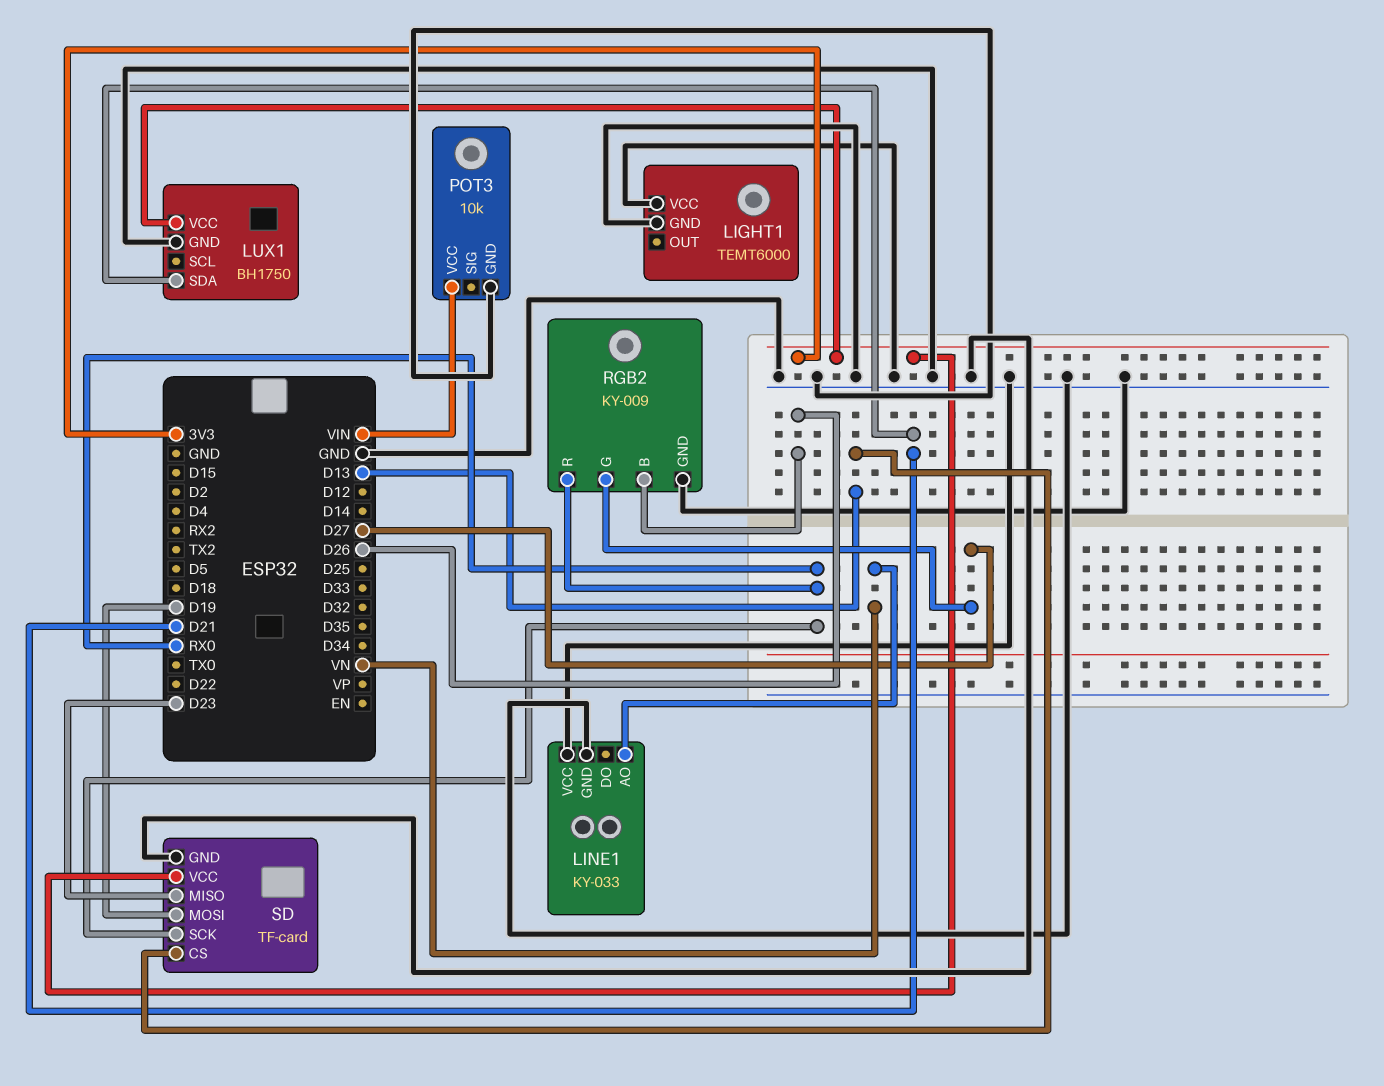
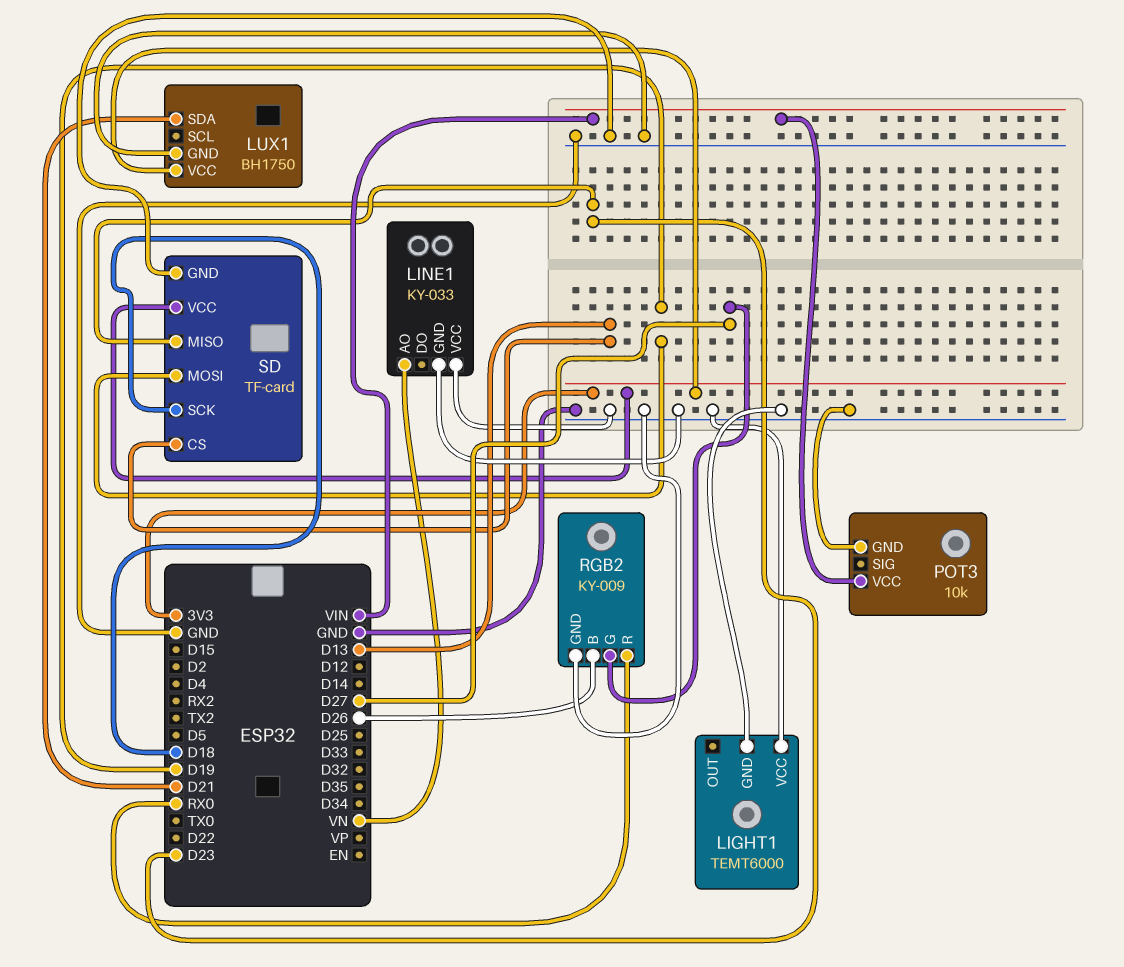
SD pin SCK: RX0 -> D18

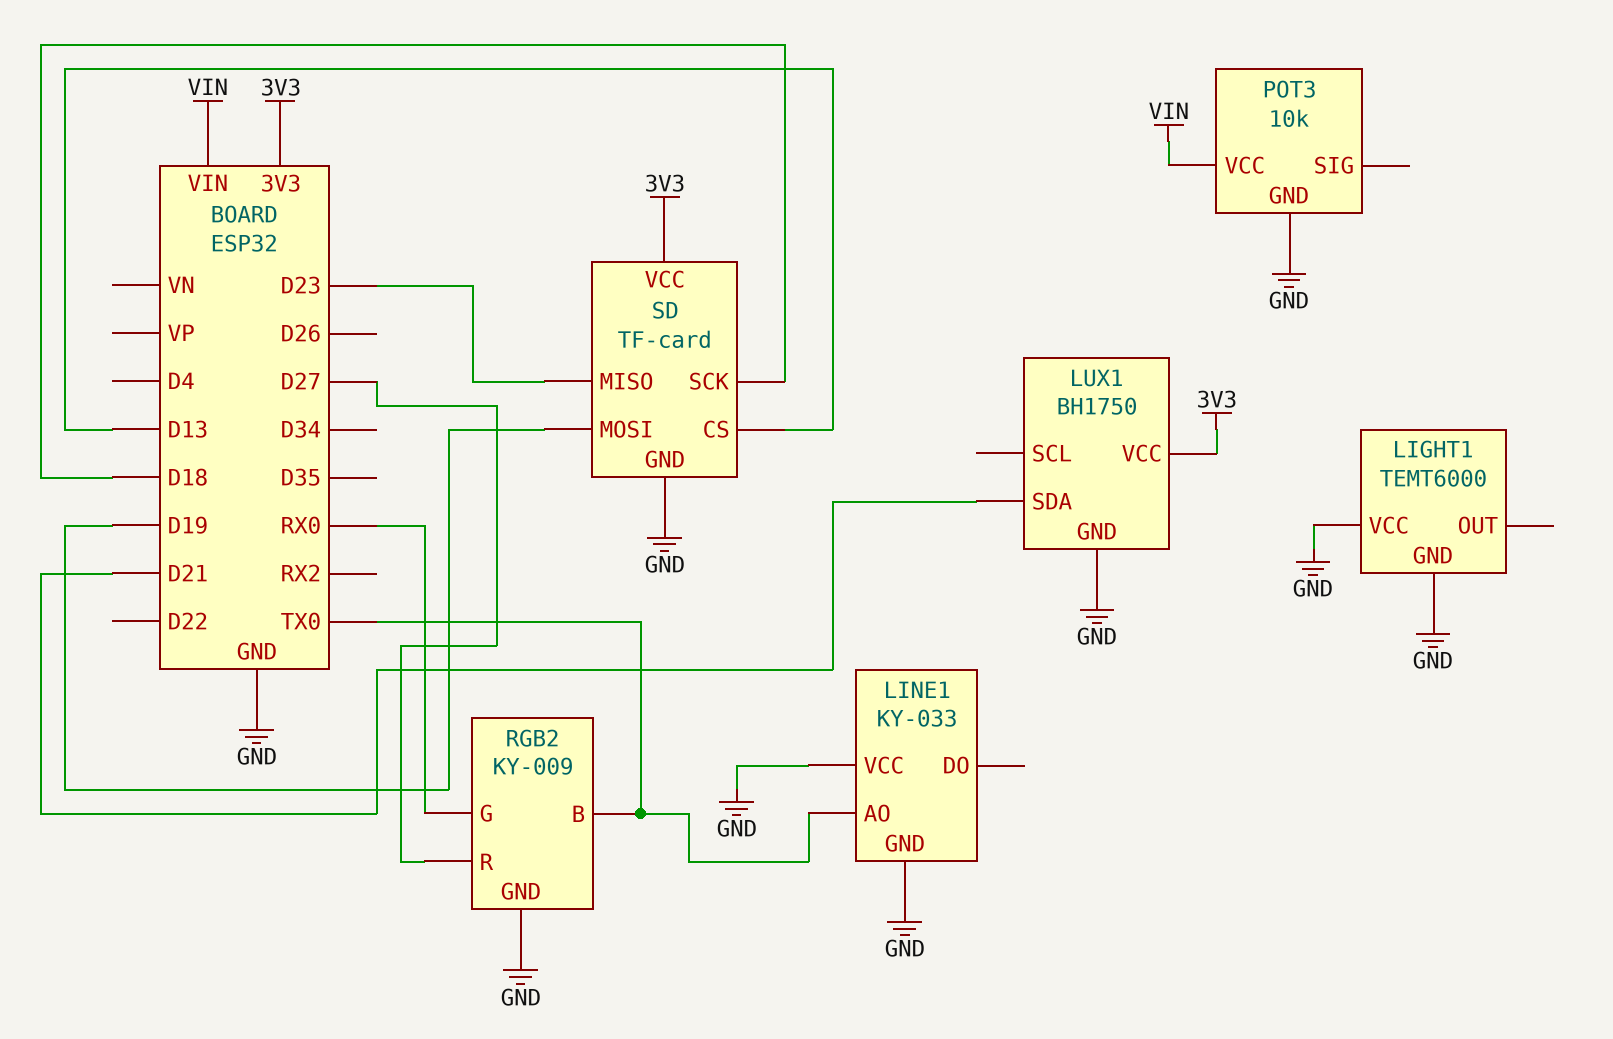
LINE1 pin AO: VN -> TX0
RGB2 pin B: D26 -> TX0
RGB2 pin G: D27 -> RX0
RGB2 pin R: RX0 -> D27

